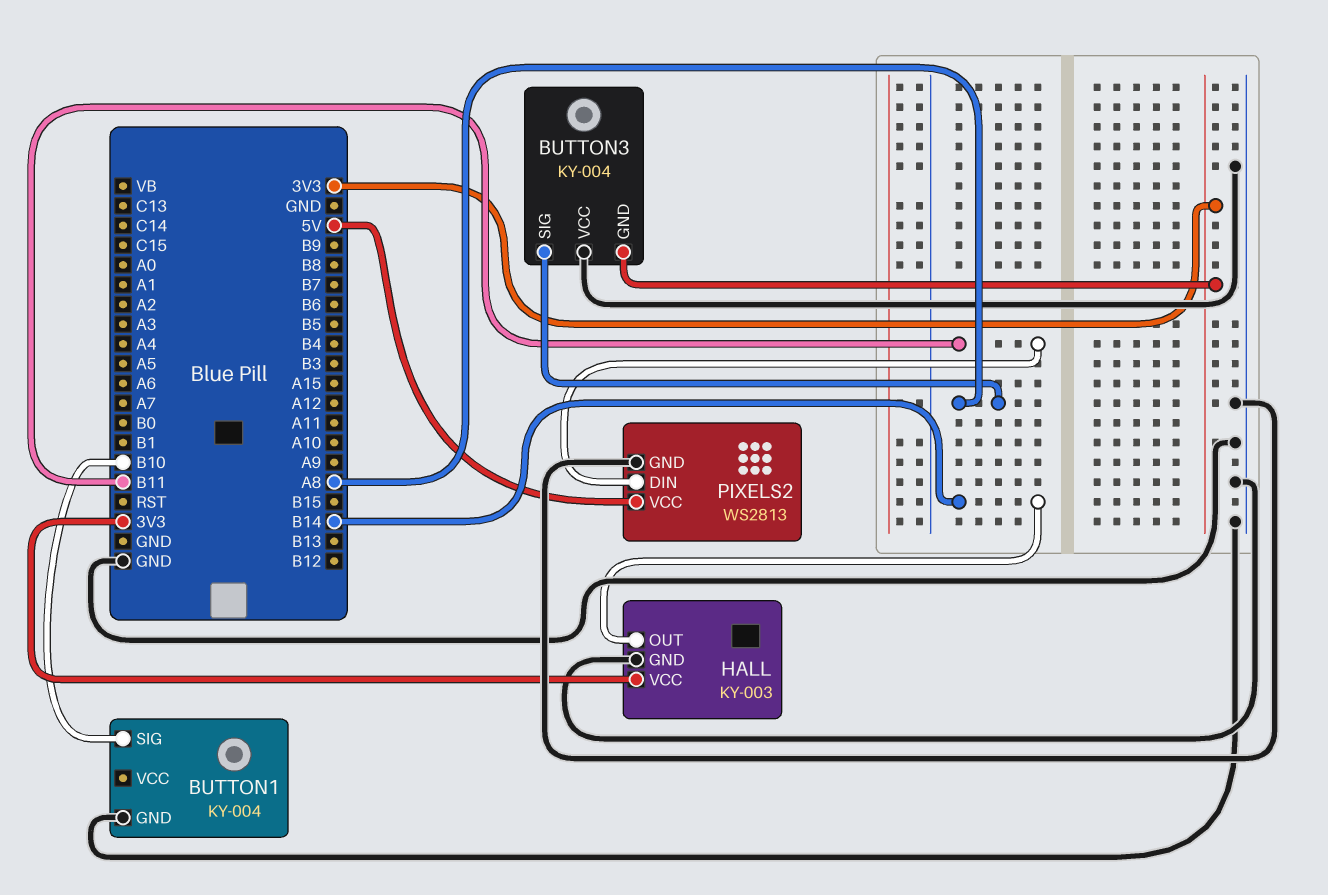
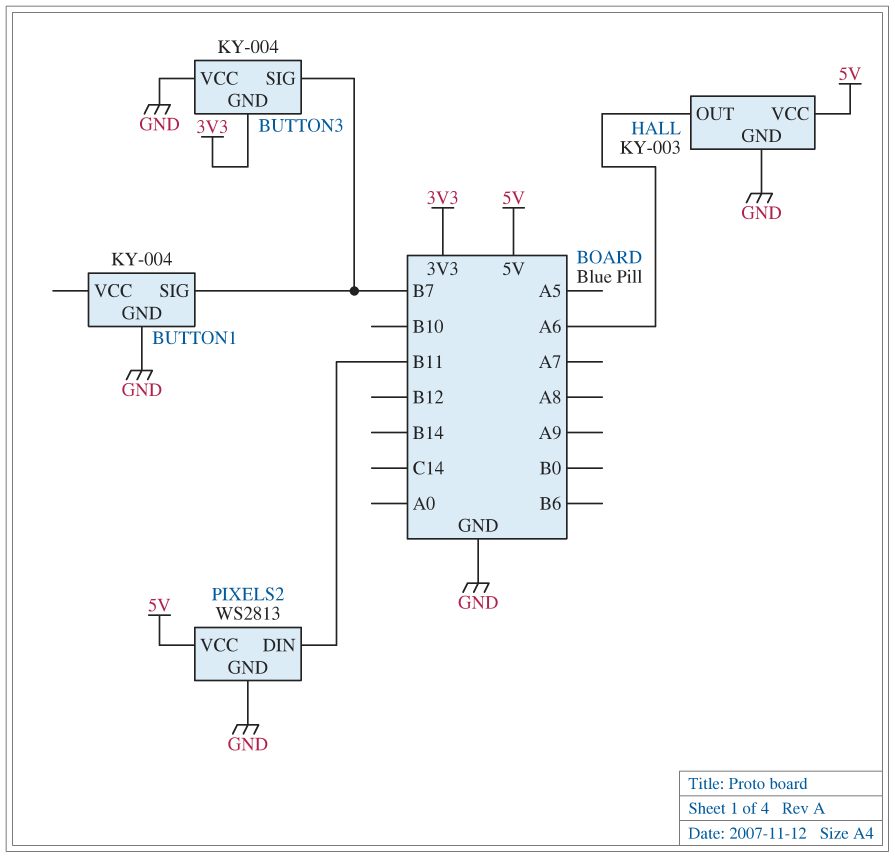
BUTTON1 pin SIG: B10 -> B7
BUTTON3 pin SIG: A8 -> B7
HALL pin OUT: B14 -> A6
HALL pin VCC: 3V3 -> 5V

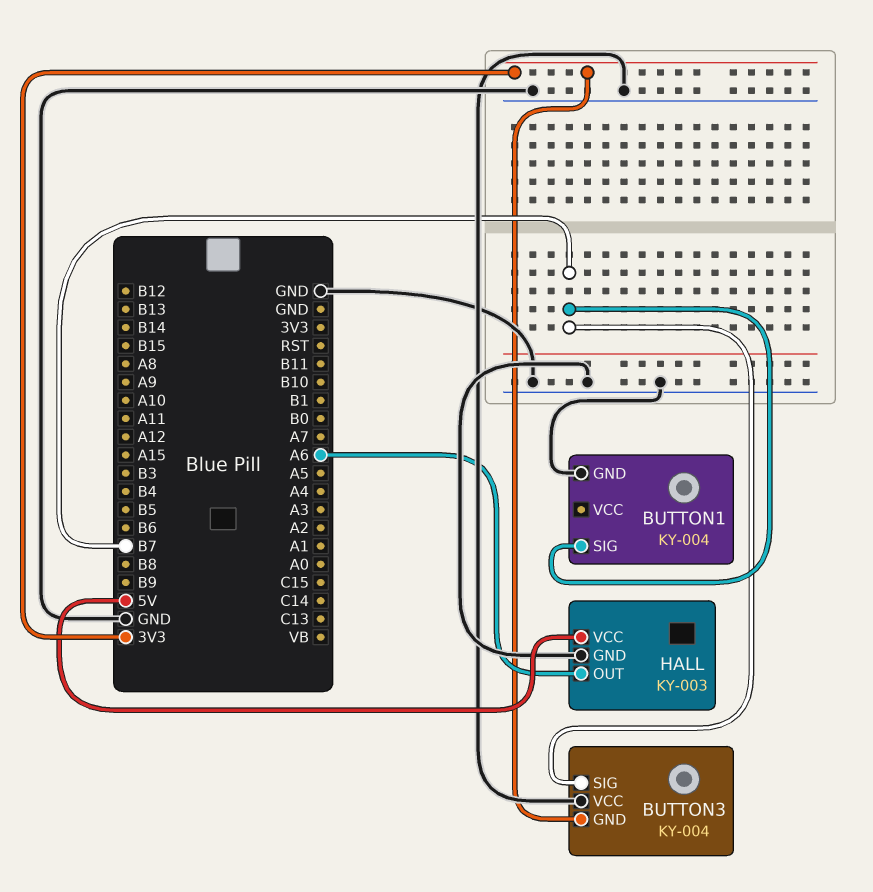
PIXELS2: WS2813 -> none
PIXELS2 pin DIN: B11 -> none
PIXELS2 pin GND: GND -> none
PIXELS2 pin VCC: 5V -> none

